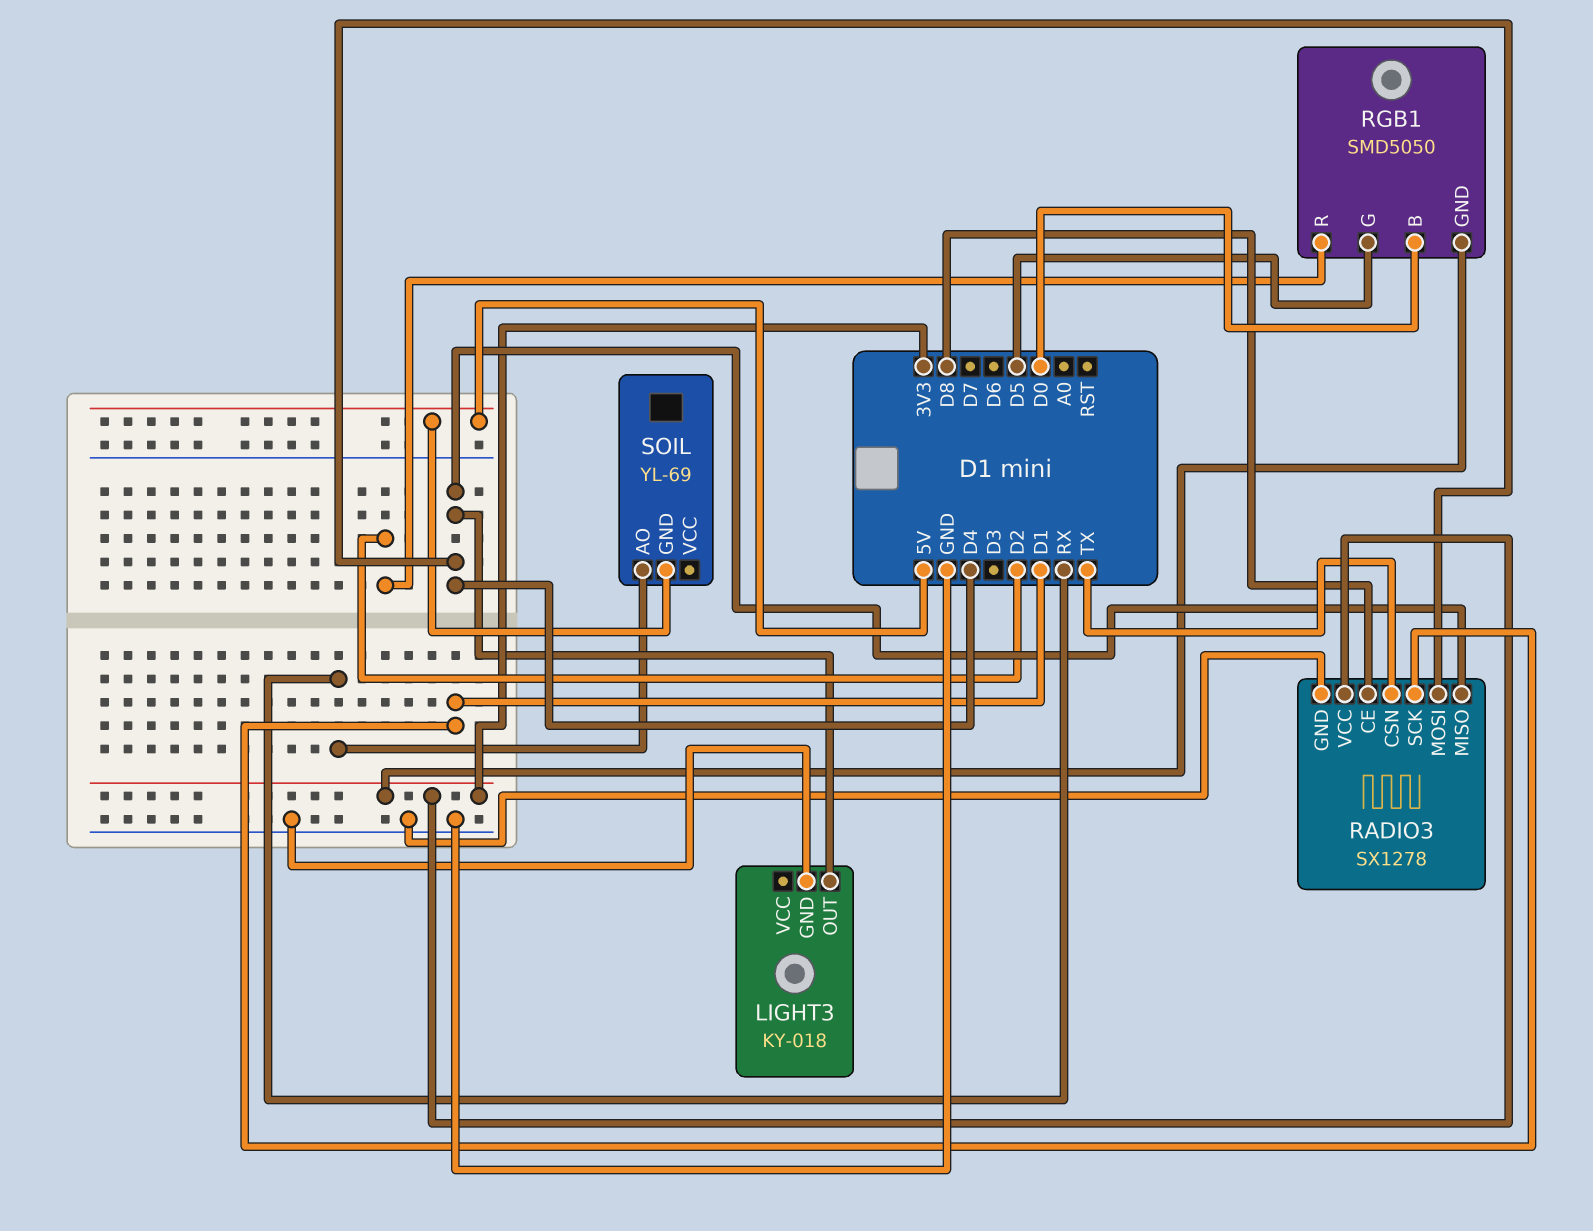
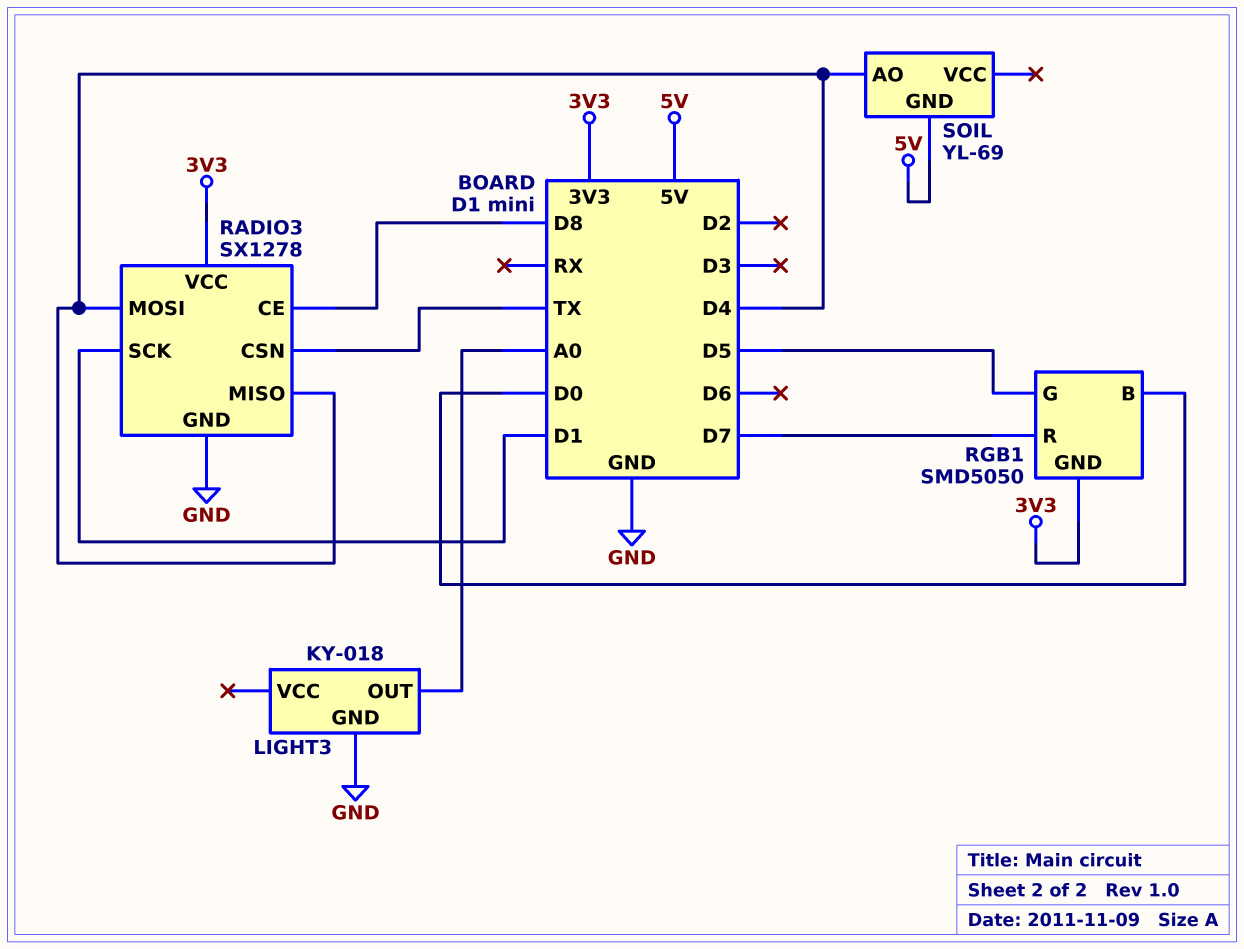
LIGHT3 pin OUT: D4 -> A0
RGB1 pin R: D2 -> D7
SOIL pin AO: RX -> D4

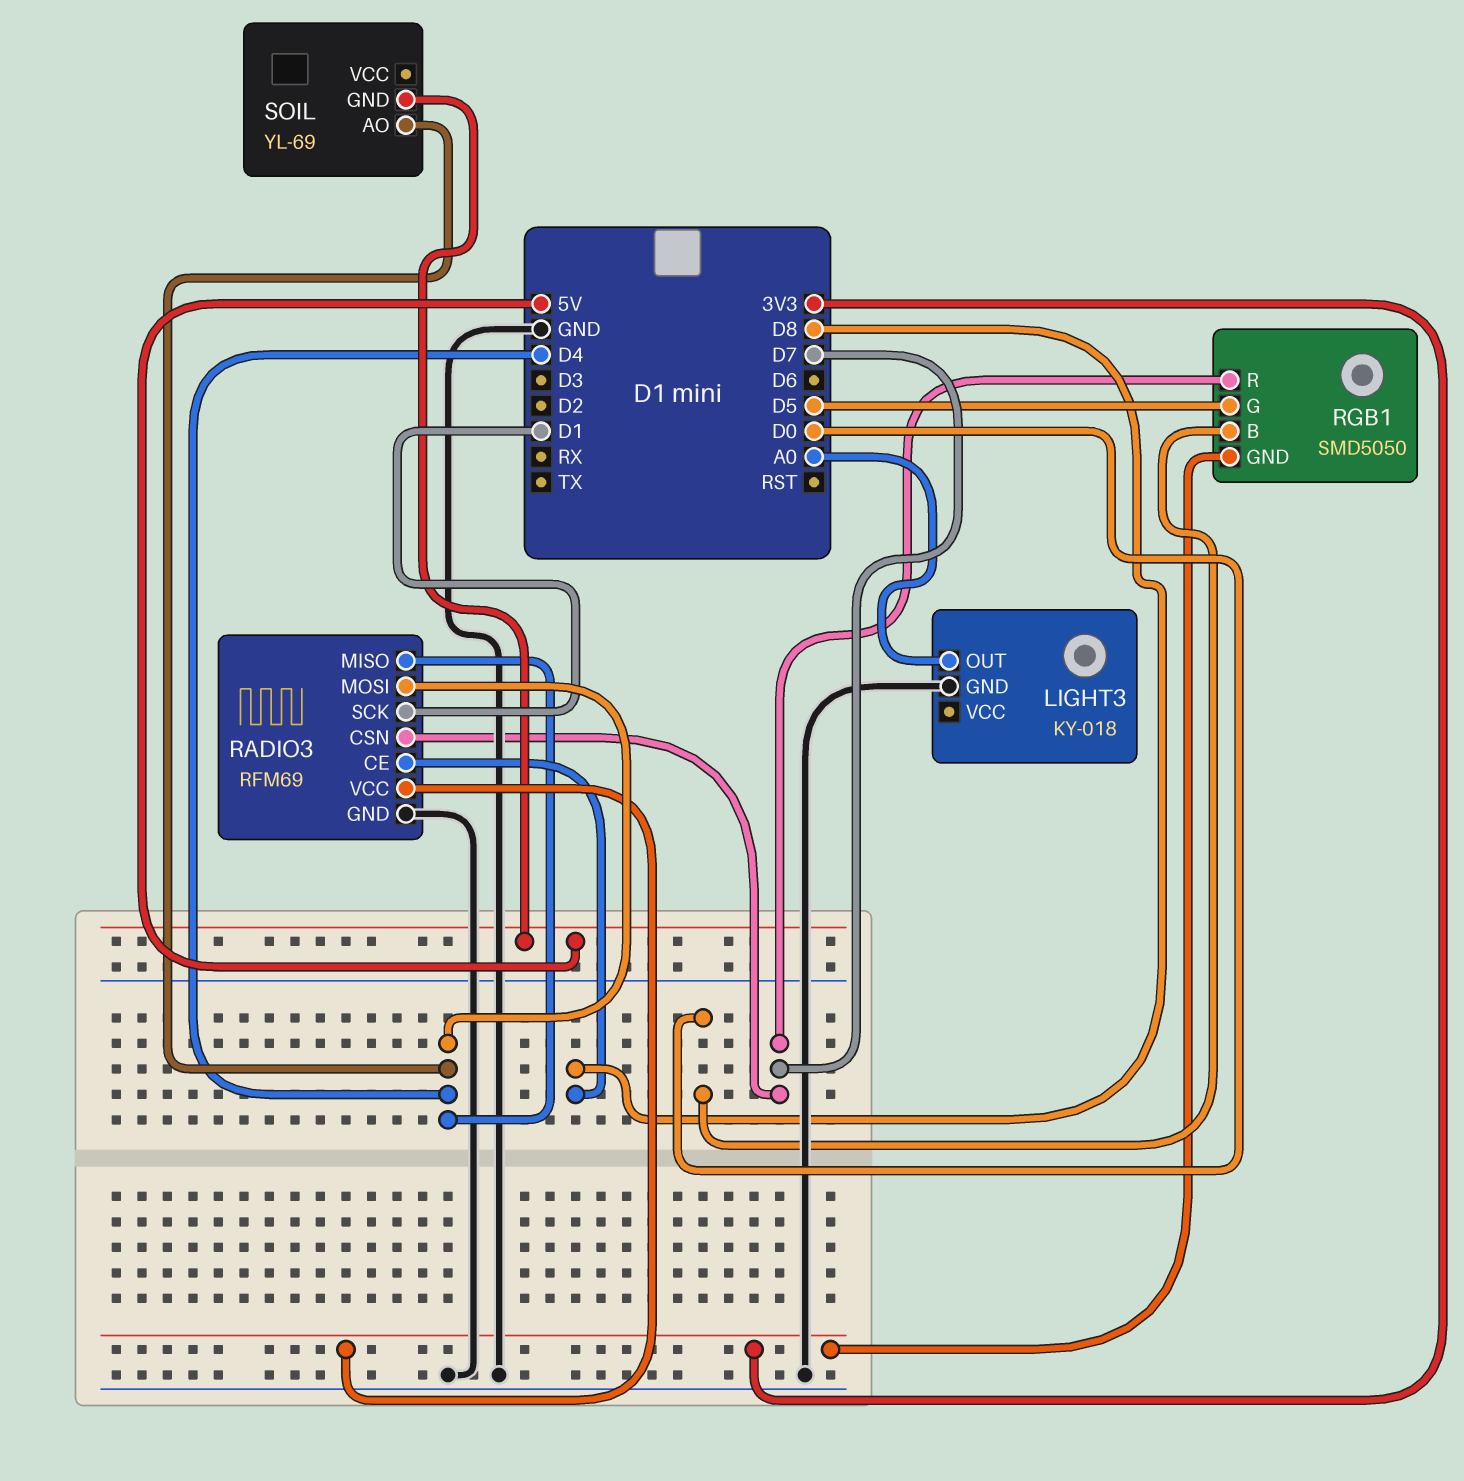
RADIO3: SX1278 -> RFM69
RADIO3 pin CSN: TX -> D7

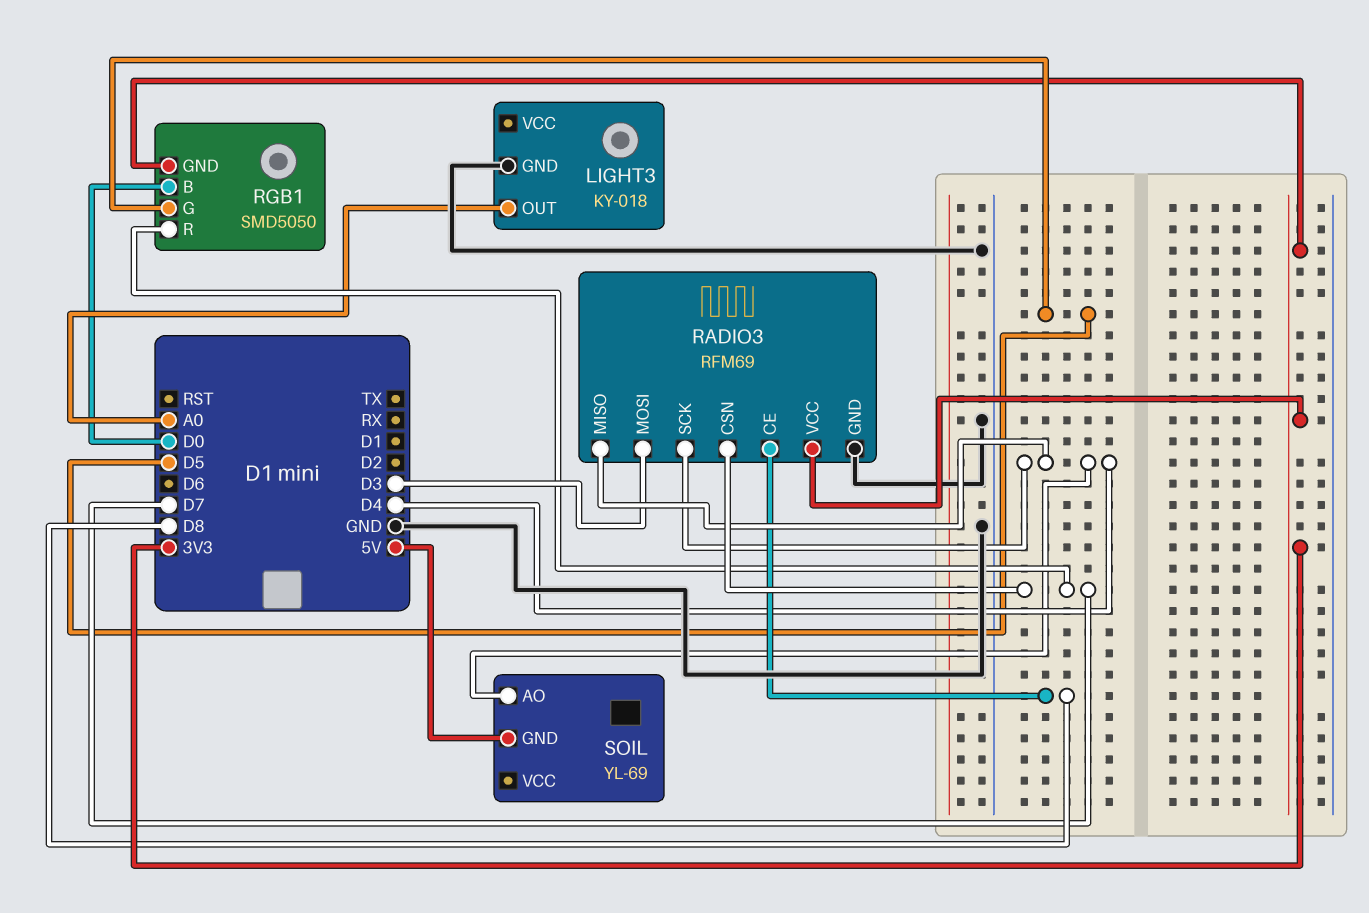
RADIO3 pin MOSI: D4 -> D3
RADIO3 pin SCK: D1 -> D4

